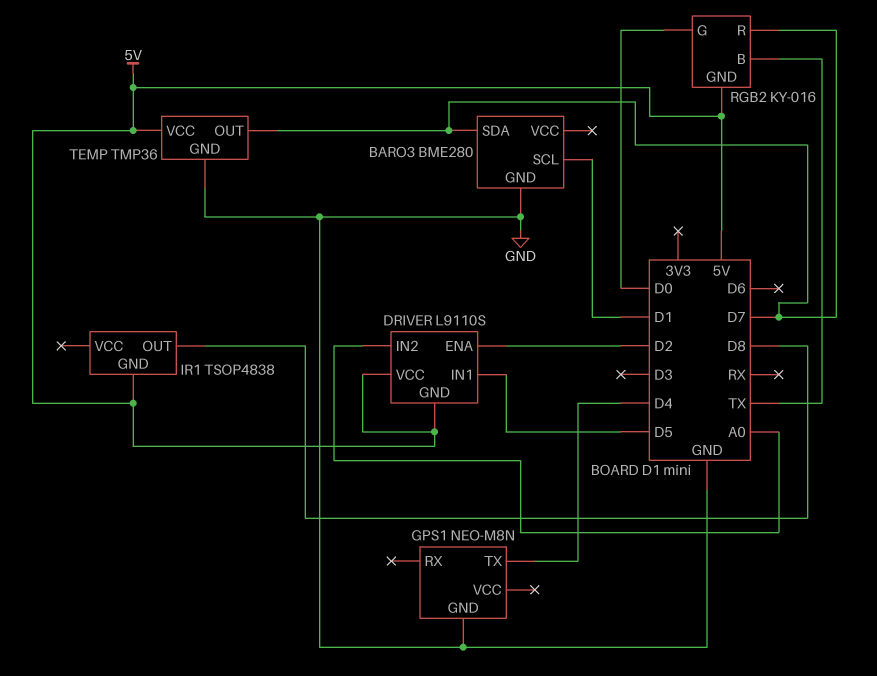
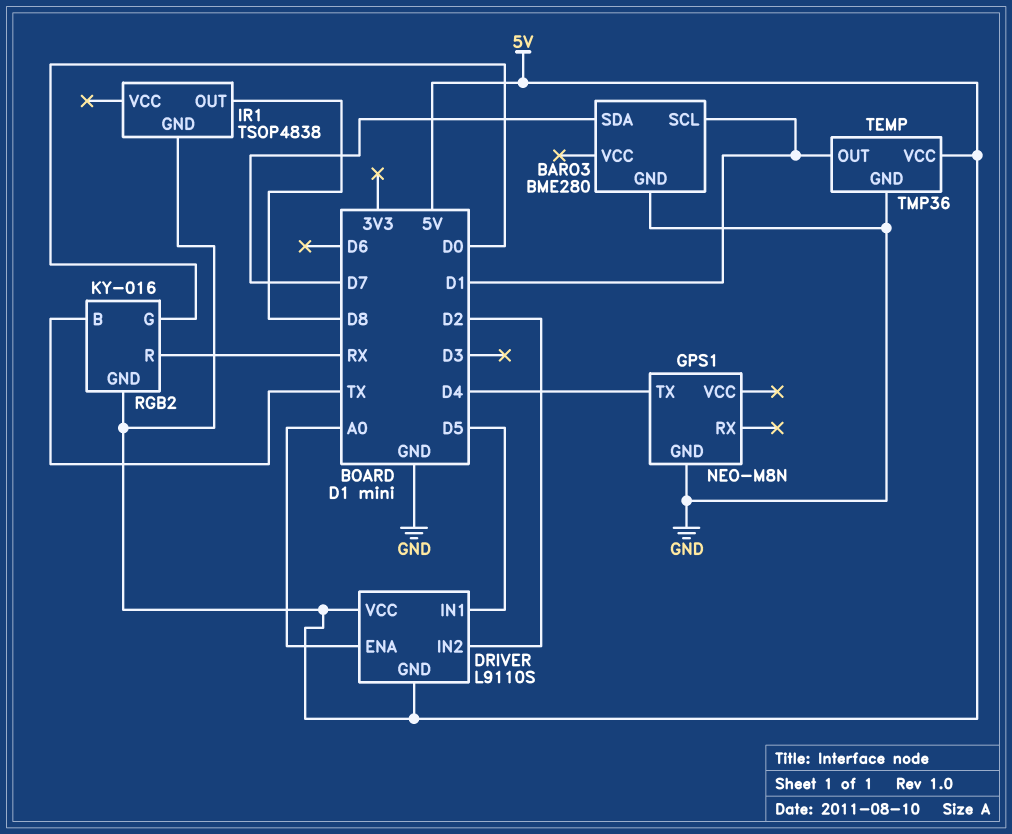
DRIVER pin ENA: D2 -> A0
DRIVER pin IN2: A0 -> D2
RGB2 pin R: D7 -> RX
TEMP pin OUT: D7 -> D1

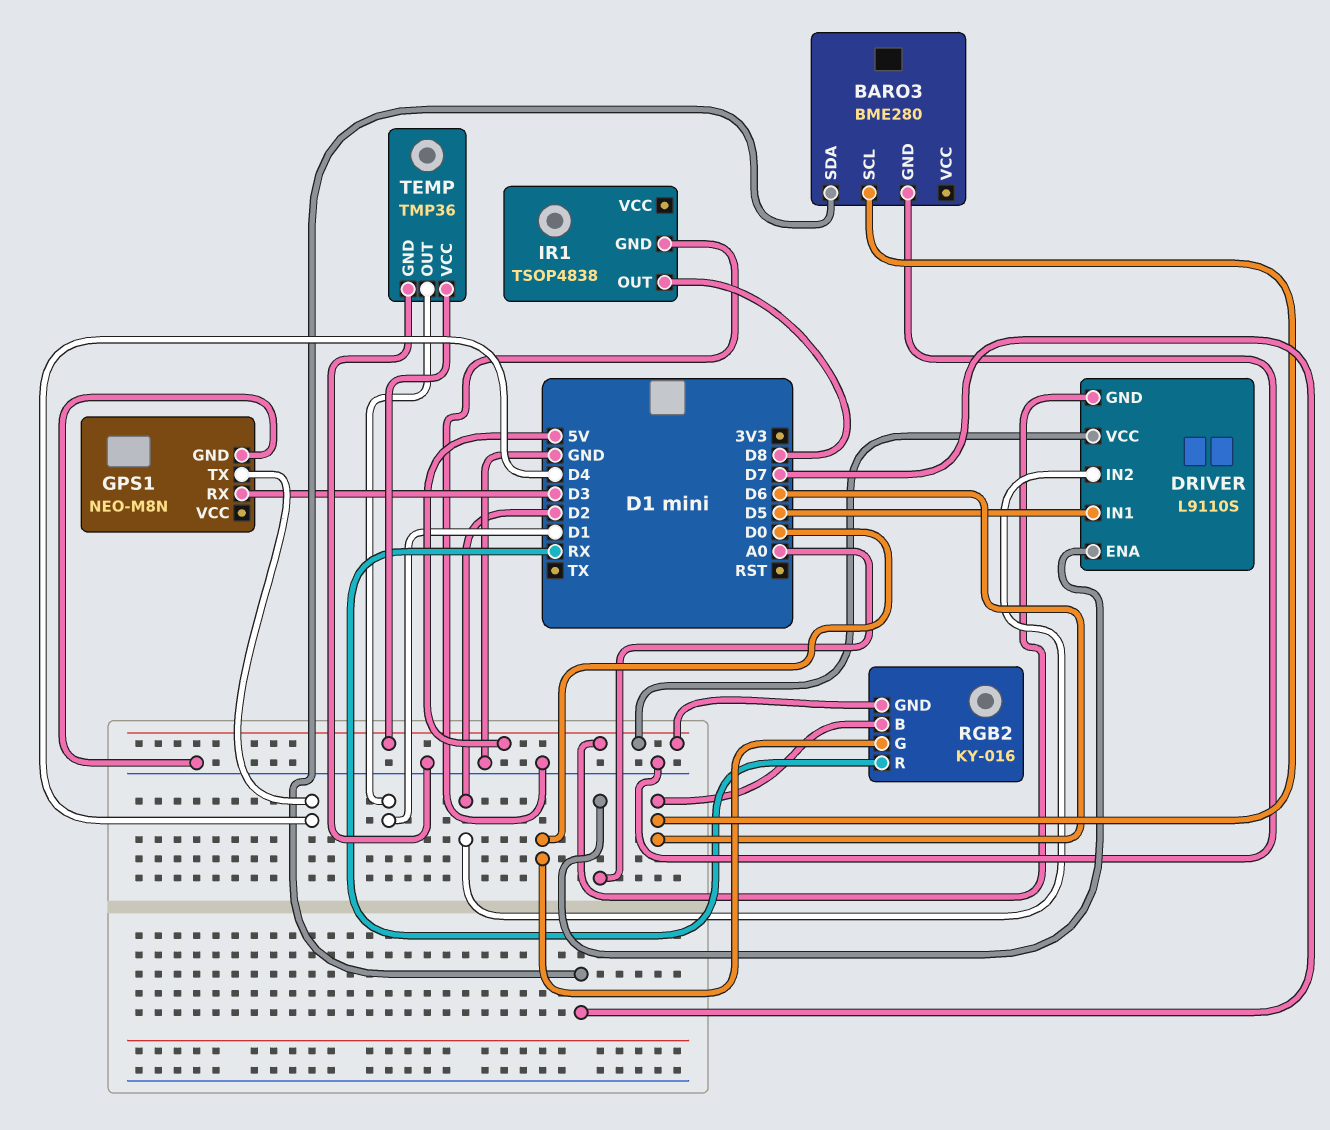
BARO3 pin SCL: D1 -> D6
GPS1 pin RX: none -> D3
IR1 pin GND: 5V -> GND
RGB2 pin B: TX -> D6

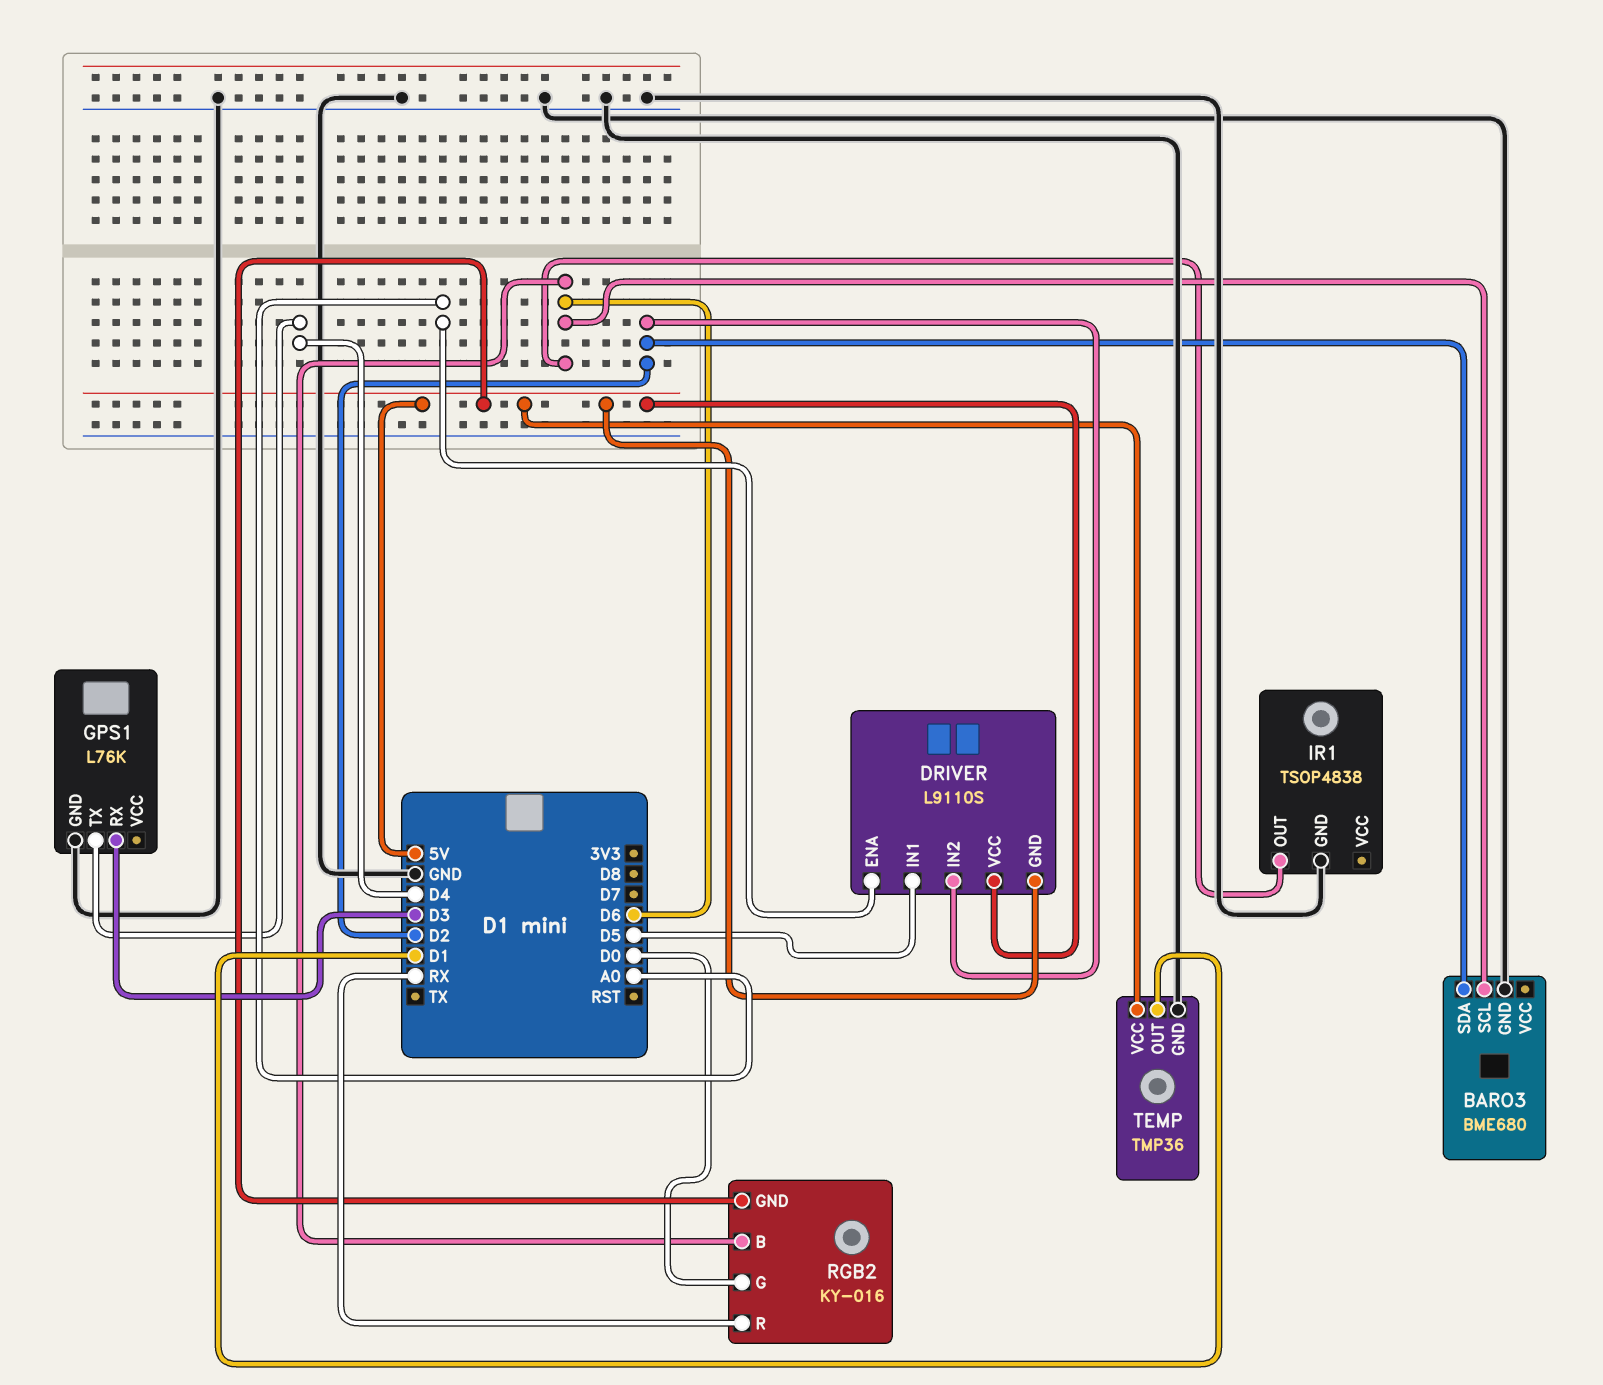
BARO3: BME280 -> BME680
BARO3 pin SDA: D7 -> D2
GPS1: NEO-M8N -> L76K
IR1 pin OUT: D8 -> D6

